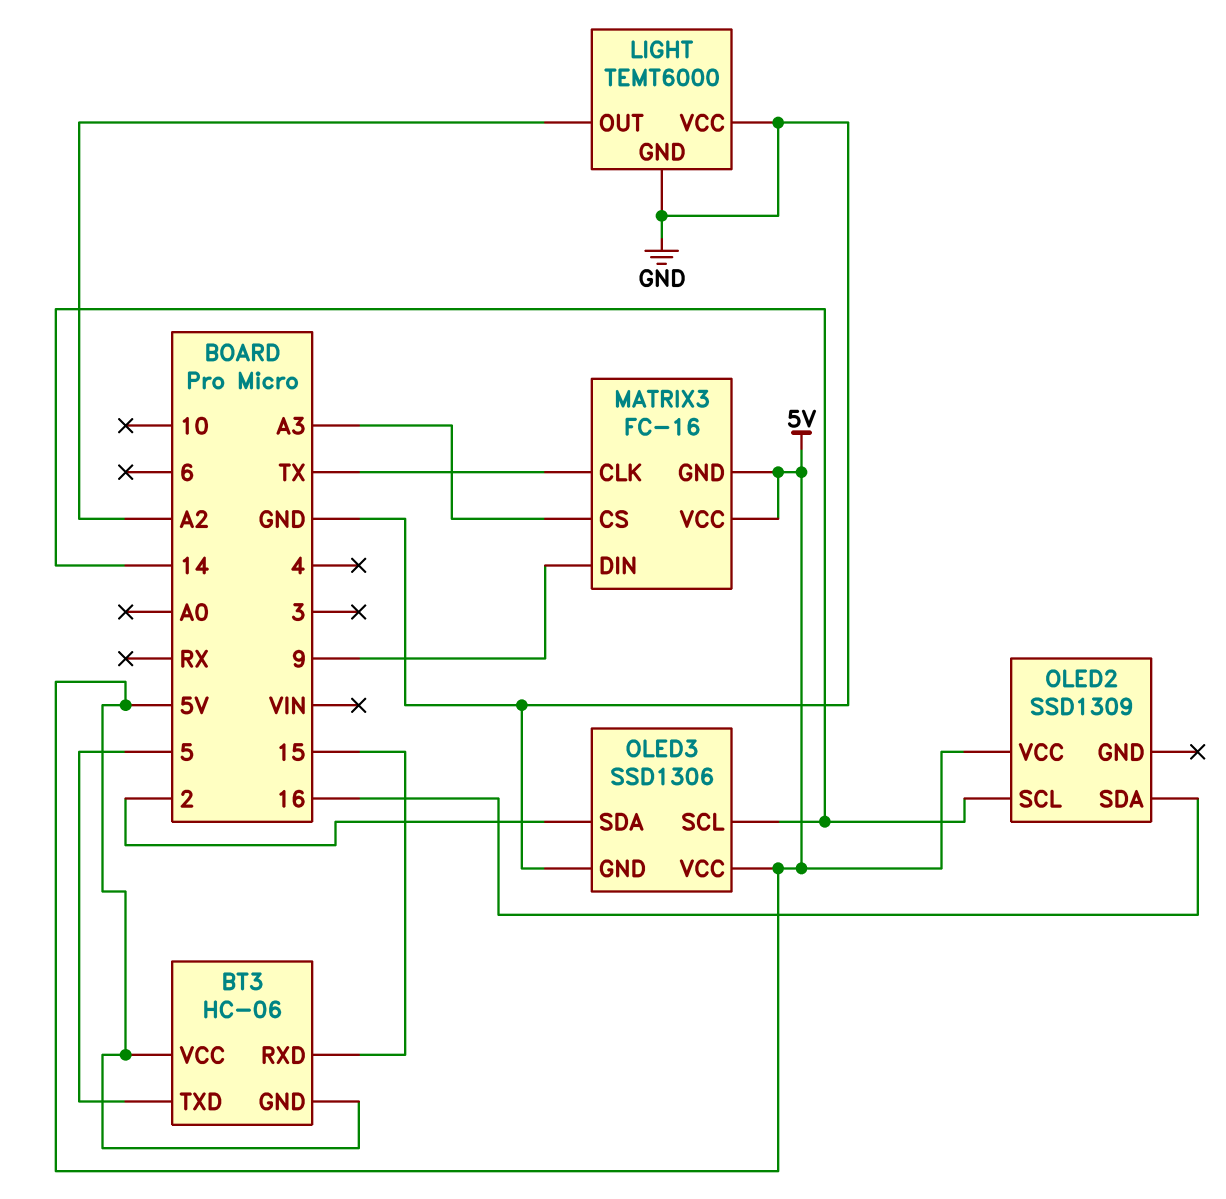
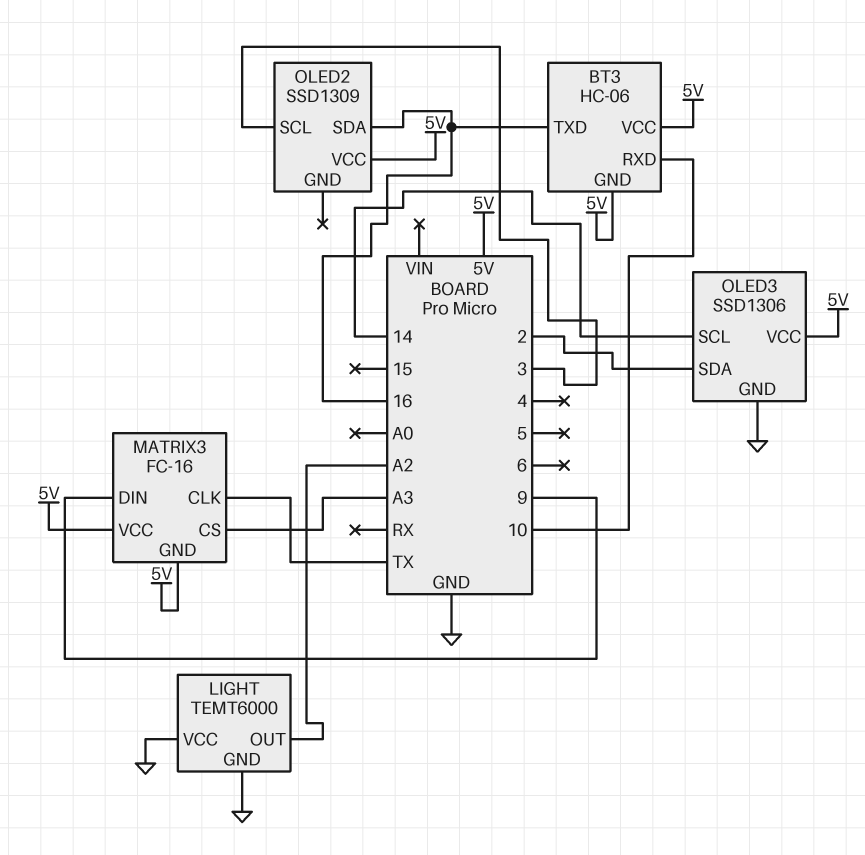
BT3 pin RXD: 15 -> 10
BT3 pin TXD: 5 -> 16
OLED2 pin SCL: 14 -> 3

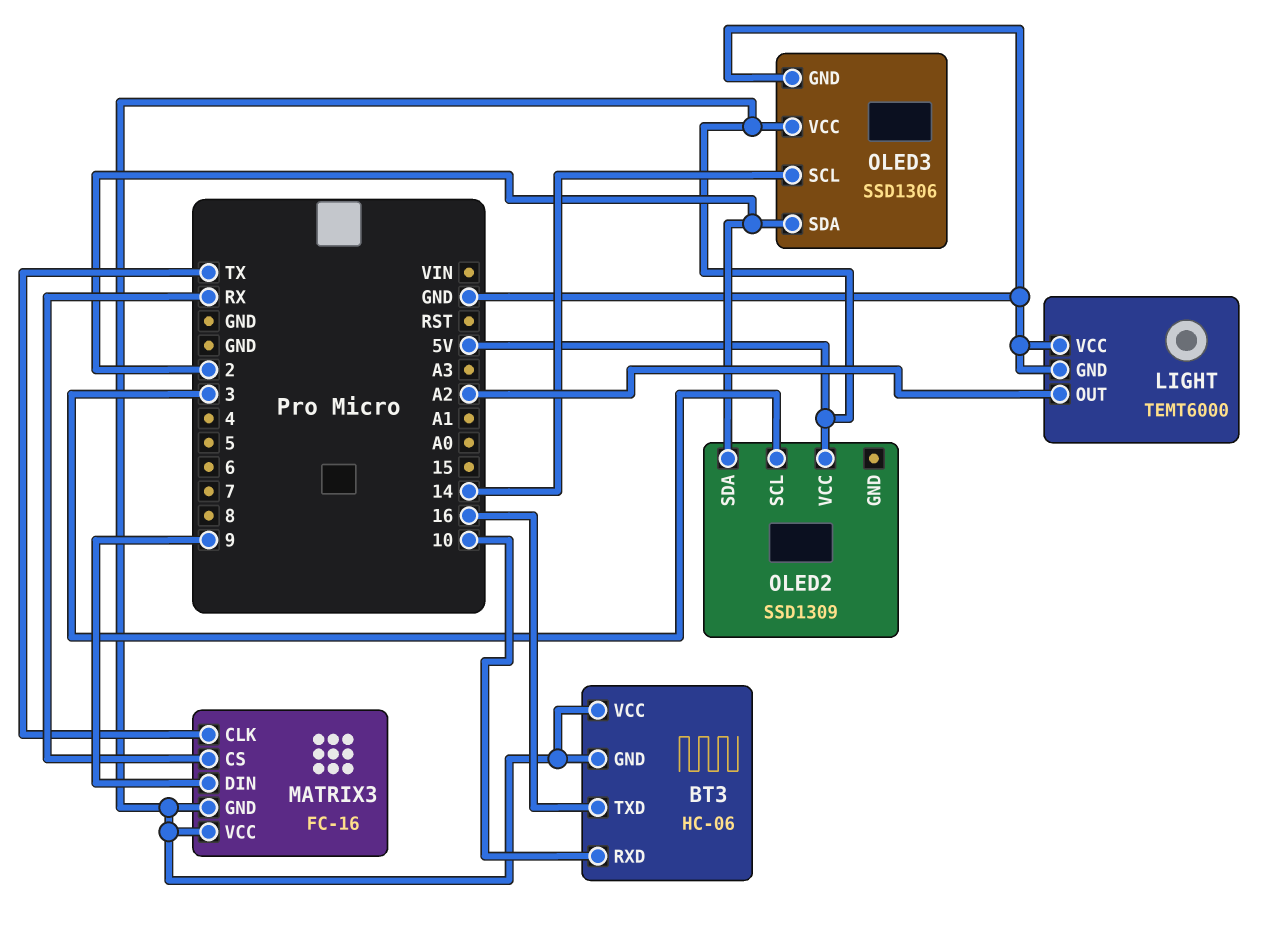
MATRIX3 pin CS: A3 -> RX
OLED2 pin SDA: 16 -> 2

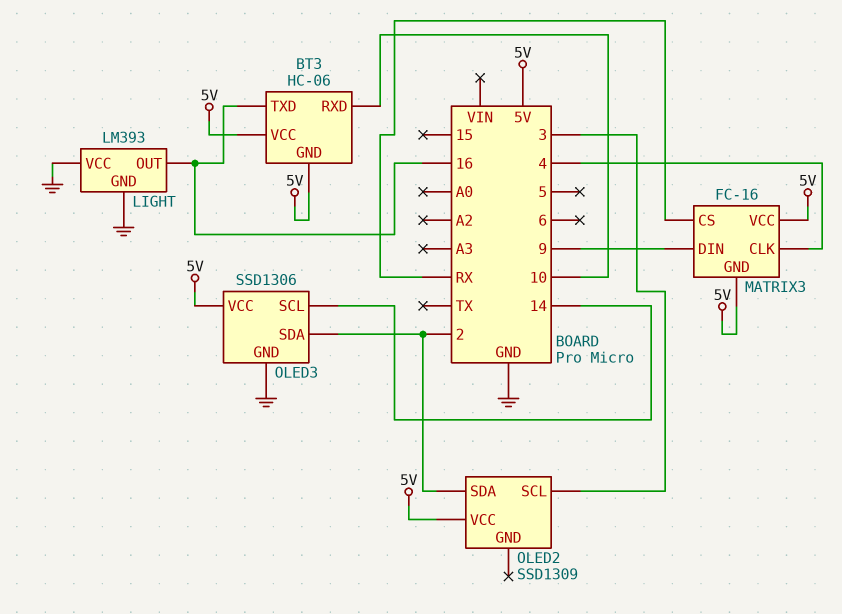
LIGHT: TEMT6000 -> LM393
LIGHT pin OUT: A2 -> 16
MATRIX3 pin CLK: TX -> 4

